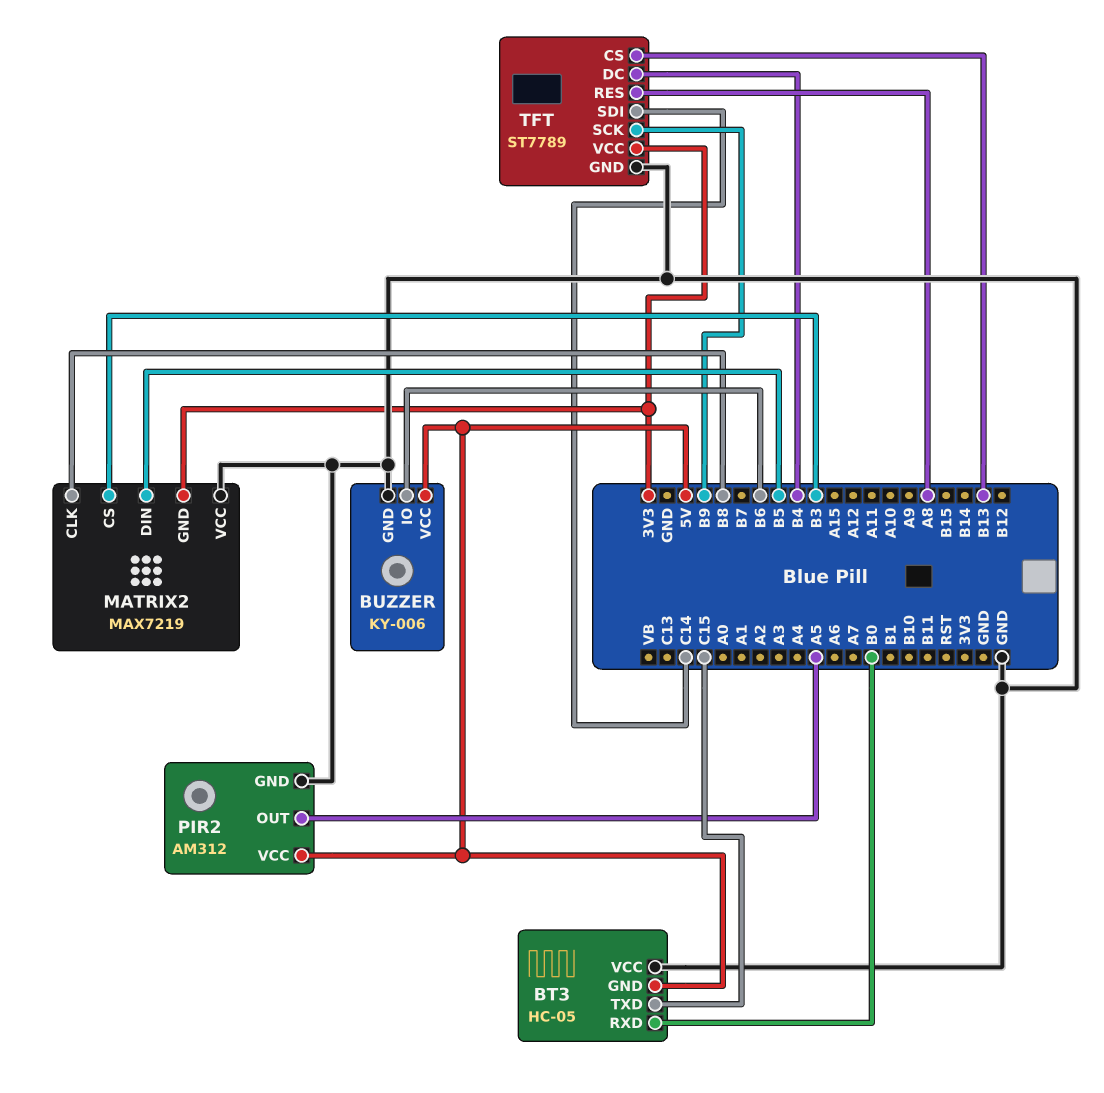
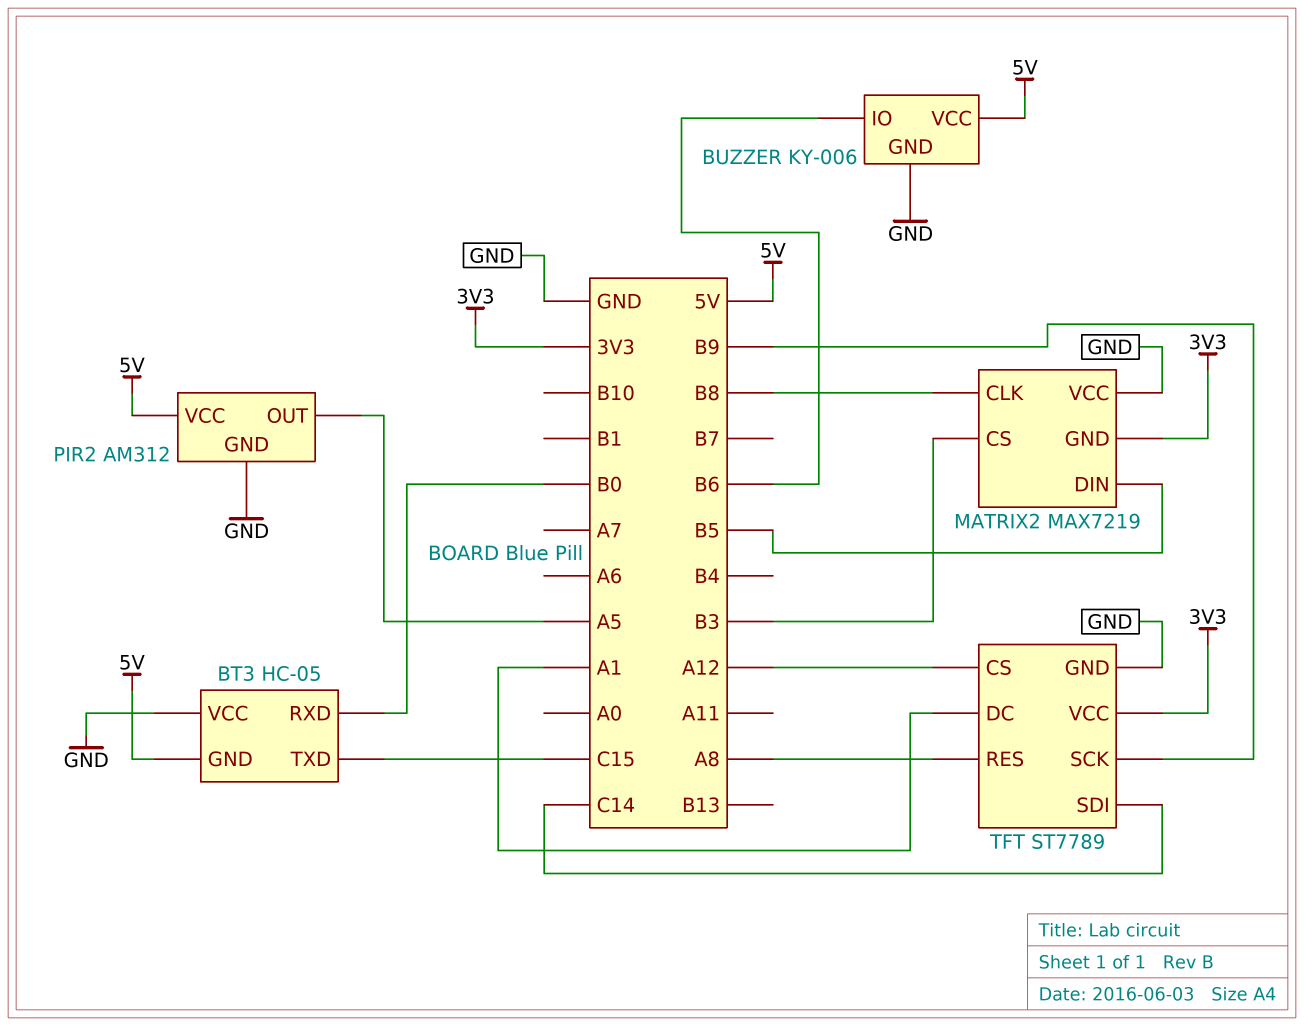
TFT pin CS: B13 -> A12
TFT pin DC: B4 -> A1

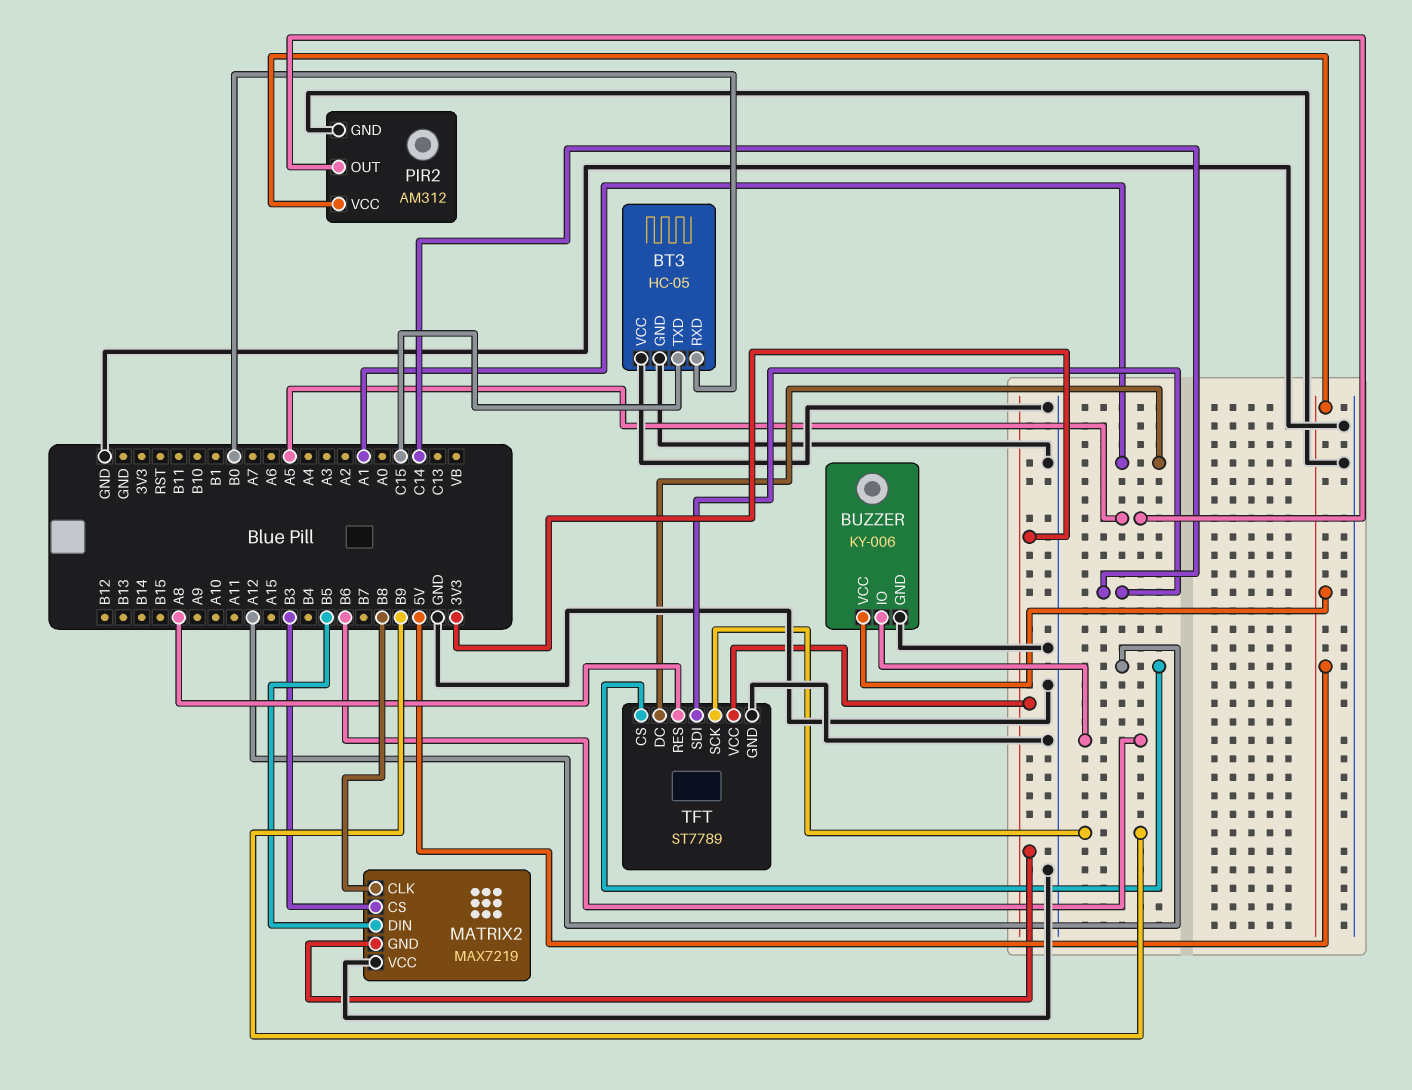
BT3 pin GND: 5V -> GND

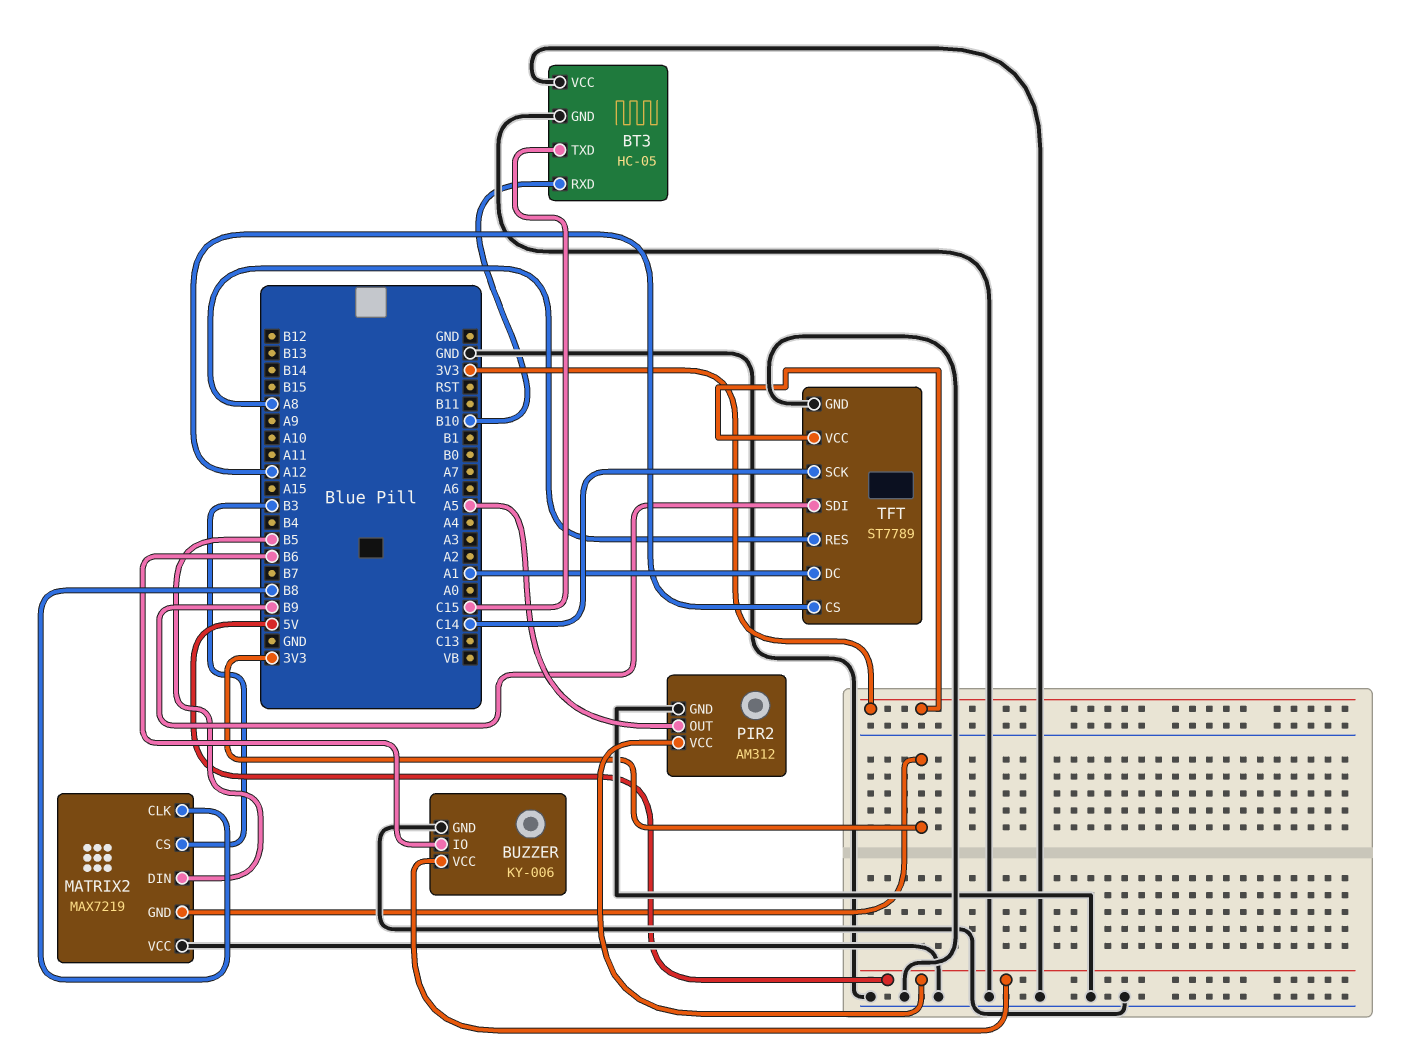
BT3 pin RXD: B0 -> B10
TFT pin SCK: B9 -> C14
TFT pin SDI: C14 -> B9

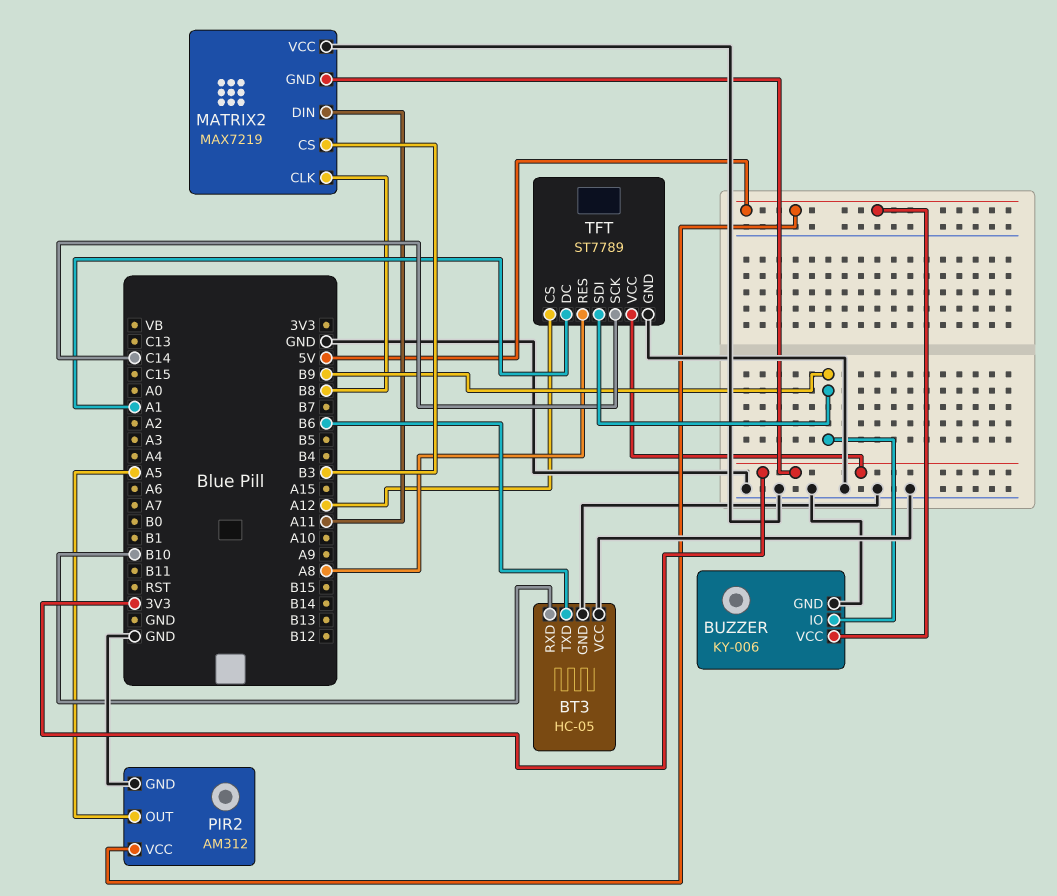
BT3 pin TXD: C15 -> B6
BUZZER pin IO: B6 -> B9
MATRIX2 pin DIN: B5 -> A11

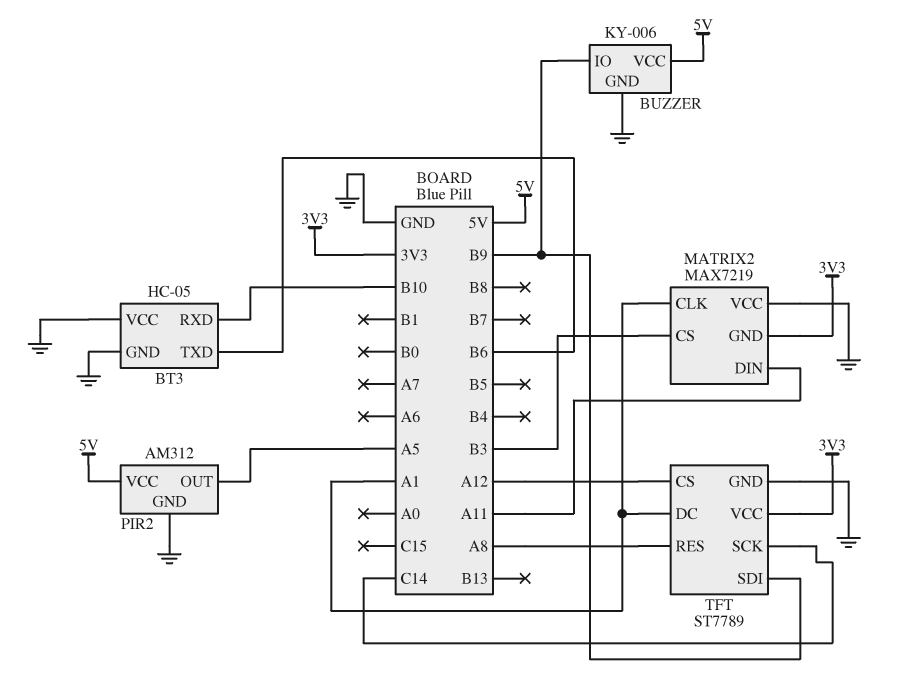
MATRIX2 pin CLK: B8 -> A1

